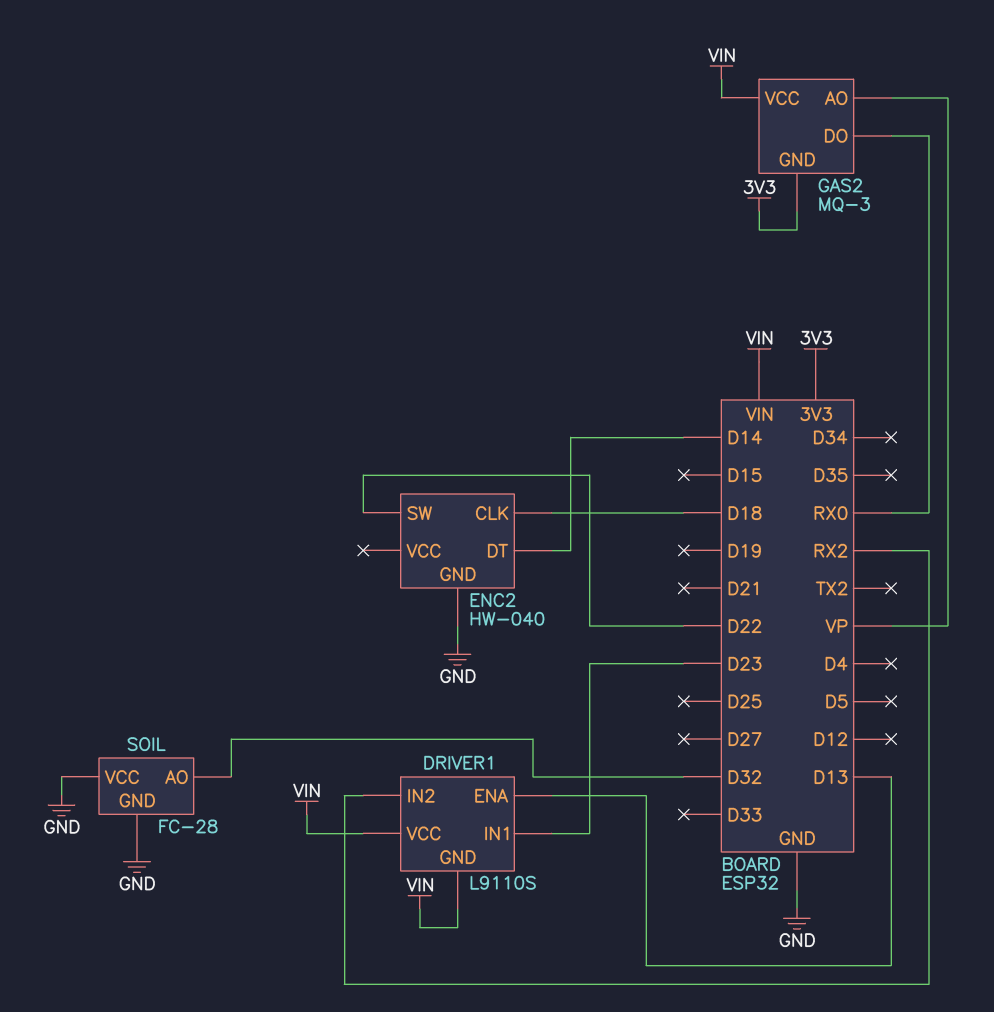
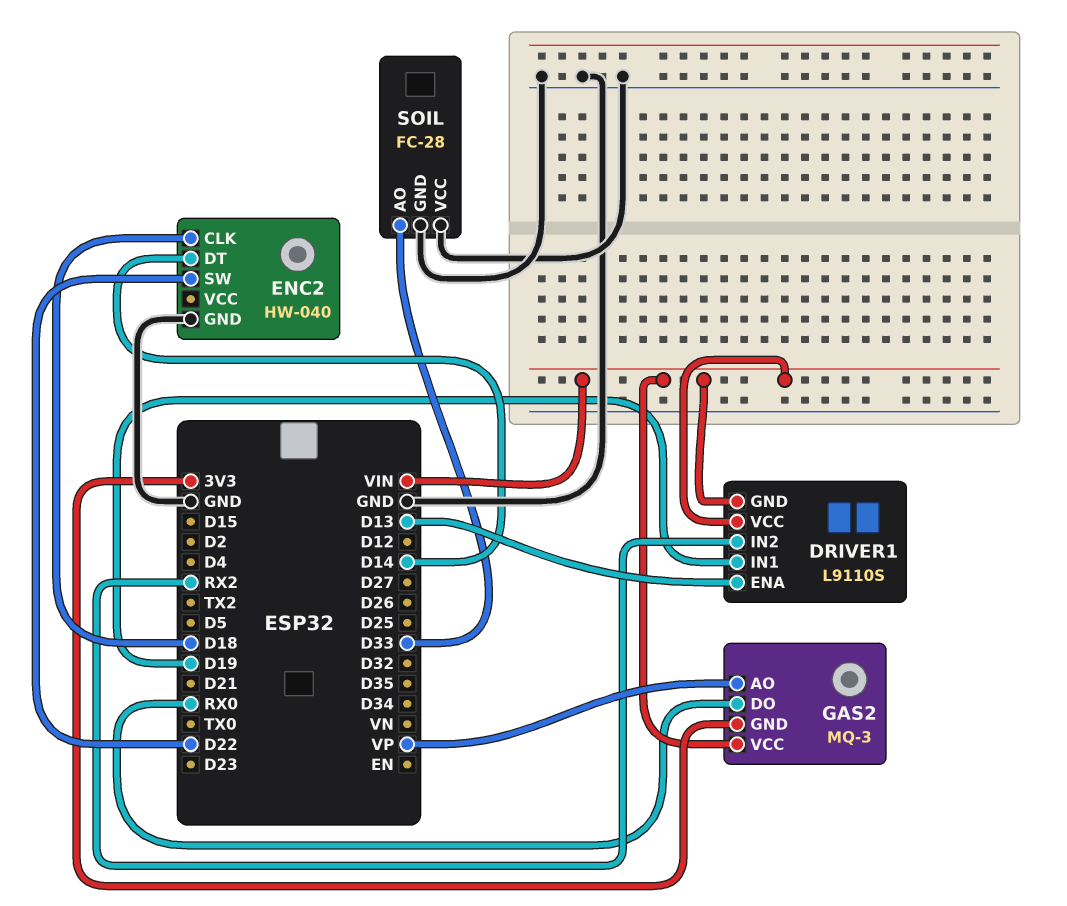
DRIVER1 pin IN1: D23 -> D19
SOIL pin AO: D32 -> D33

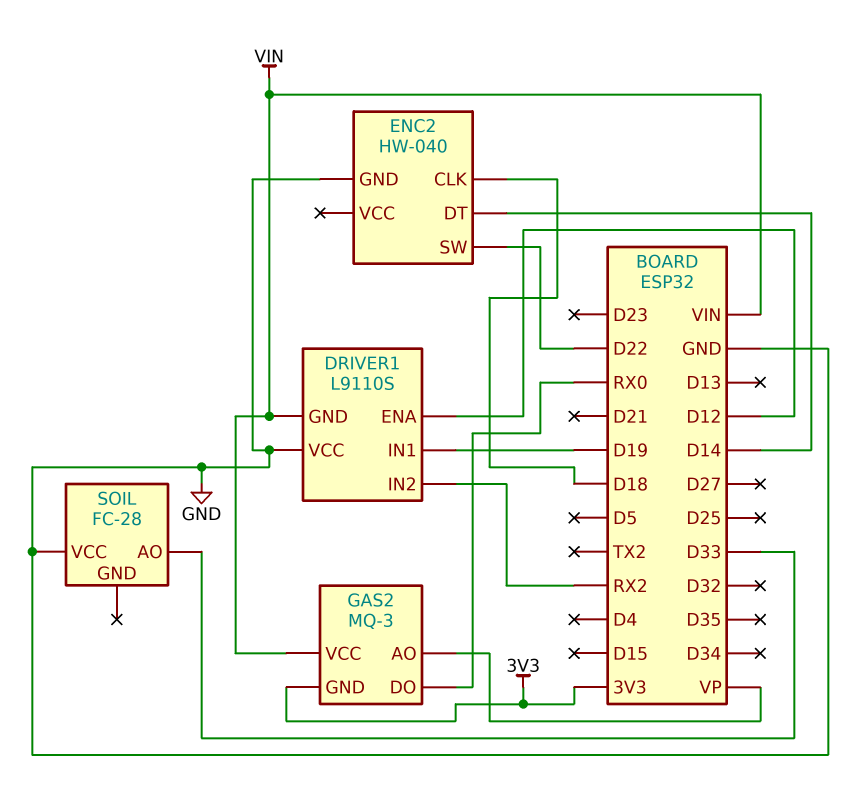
DRIVER1 pin ENA: D13 -> D12
DRIVER1 pin VCC: VIN -> GND
SOIL pin GND: GND -> none

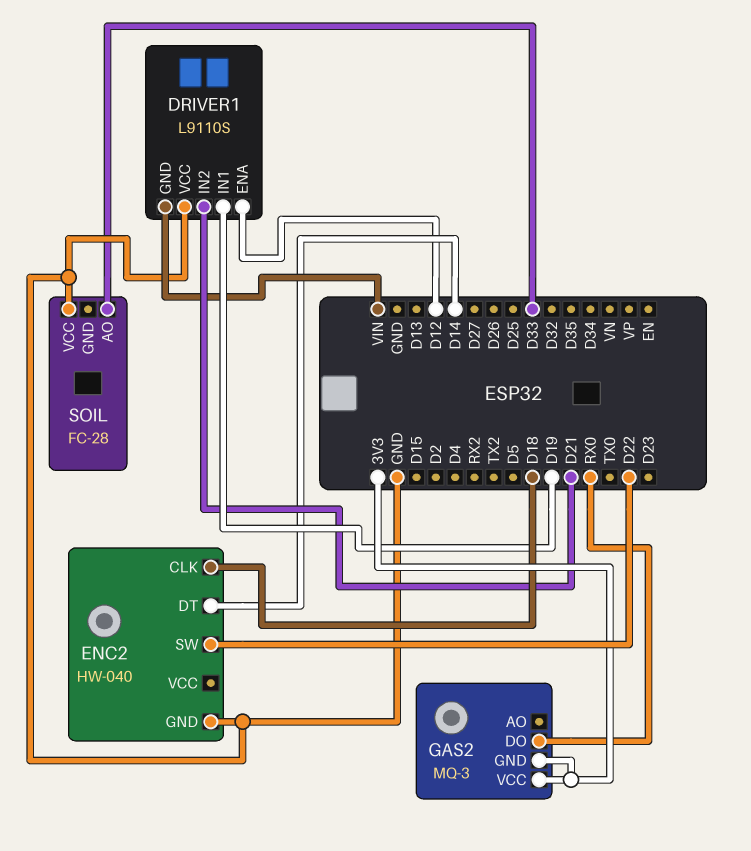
DRIVER1 pin IN2: RX2 -> D21
GAS2 pin AO: VP -> none
GAS2 pin VCC: VIN -> 3V3

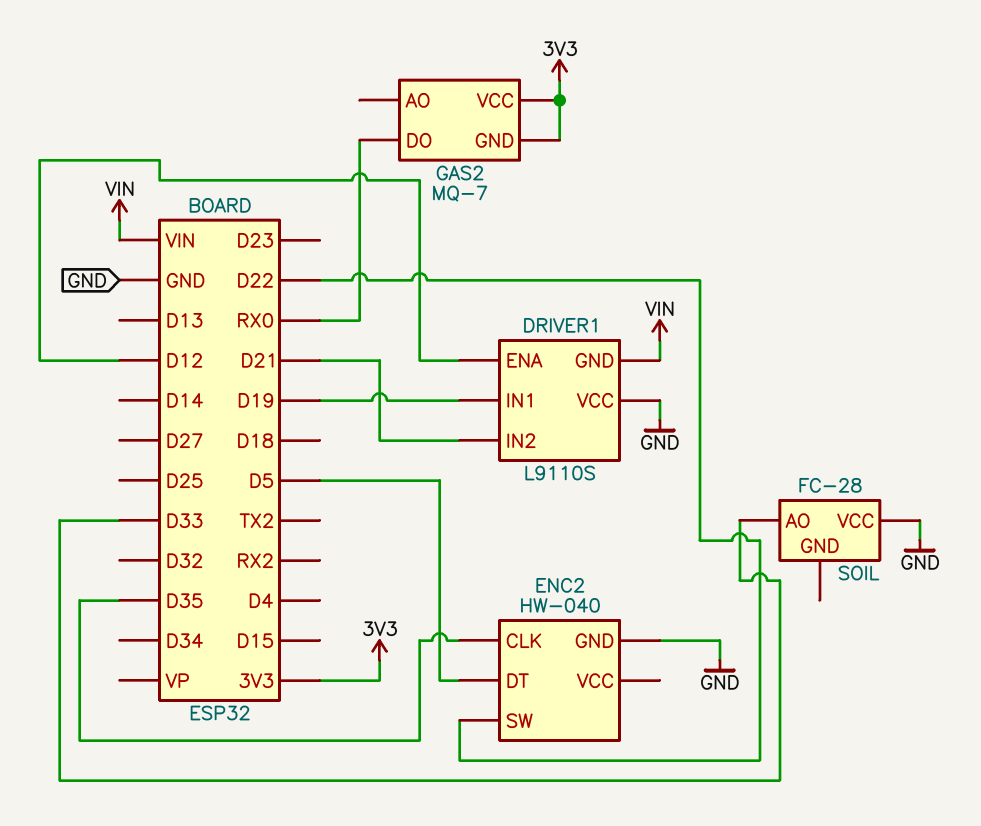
ENC2 pin CLK: D18 -> D35
ENC2 pin DT: D14 -> D5
GAS2: MQ-3 -> MQ-7

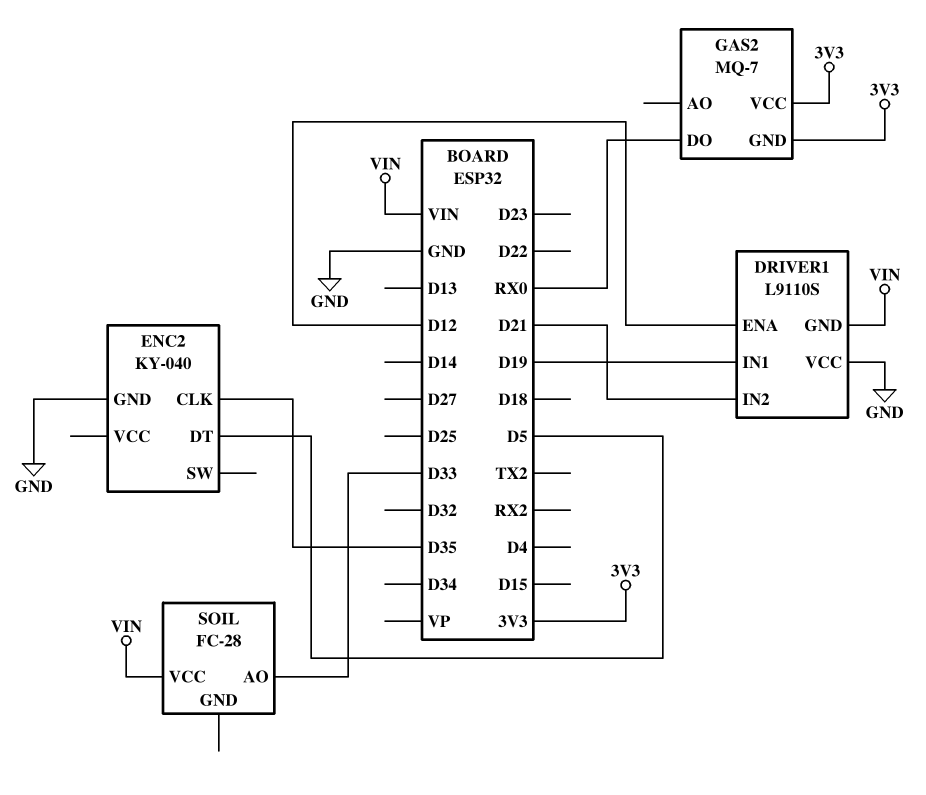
ENC2: HW-040 -> KY-040
ENC2 pin SW: D22 -> none
SOIL pin VCC: GND -> VIN

